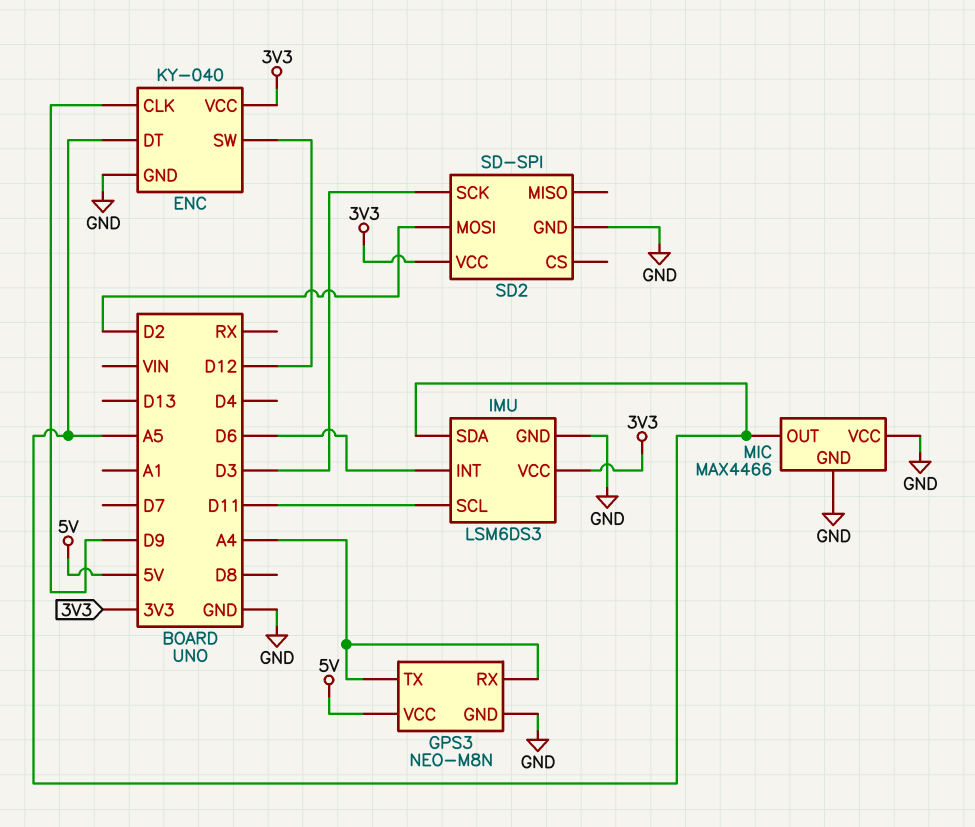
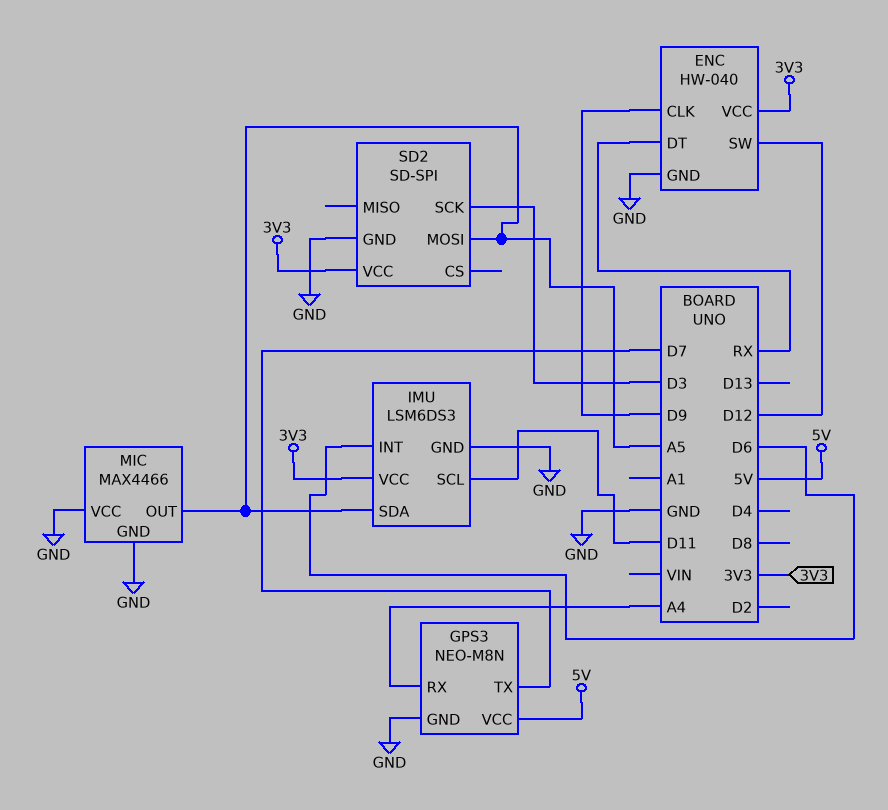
ENC: KY-040 -> HW-040
ENC pin DT: A5 -> RX
GPS3 pin TX: A4 -> D7
SD2 pin MOSI: D2 -> A5

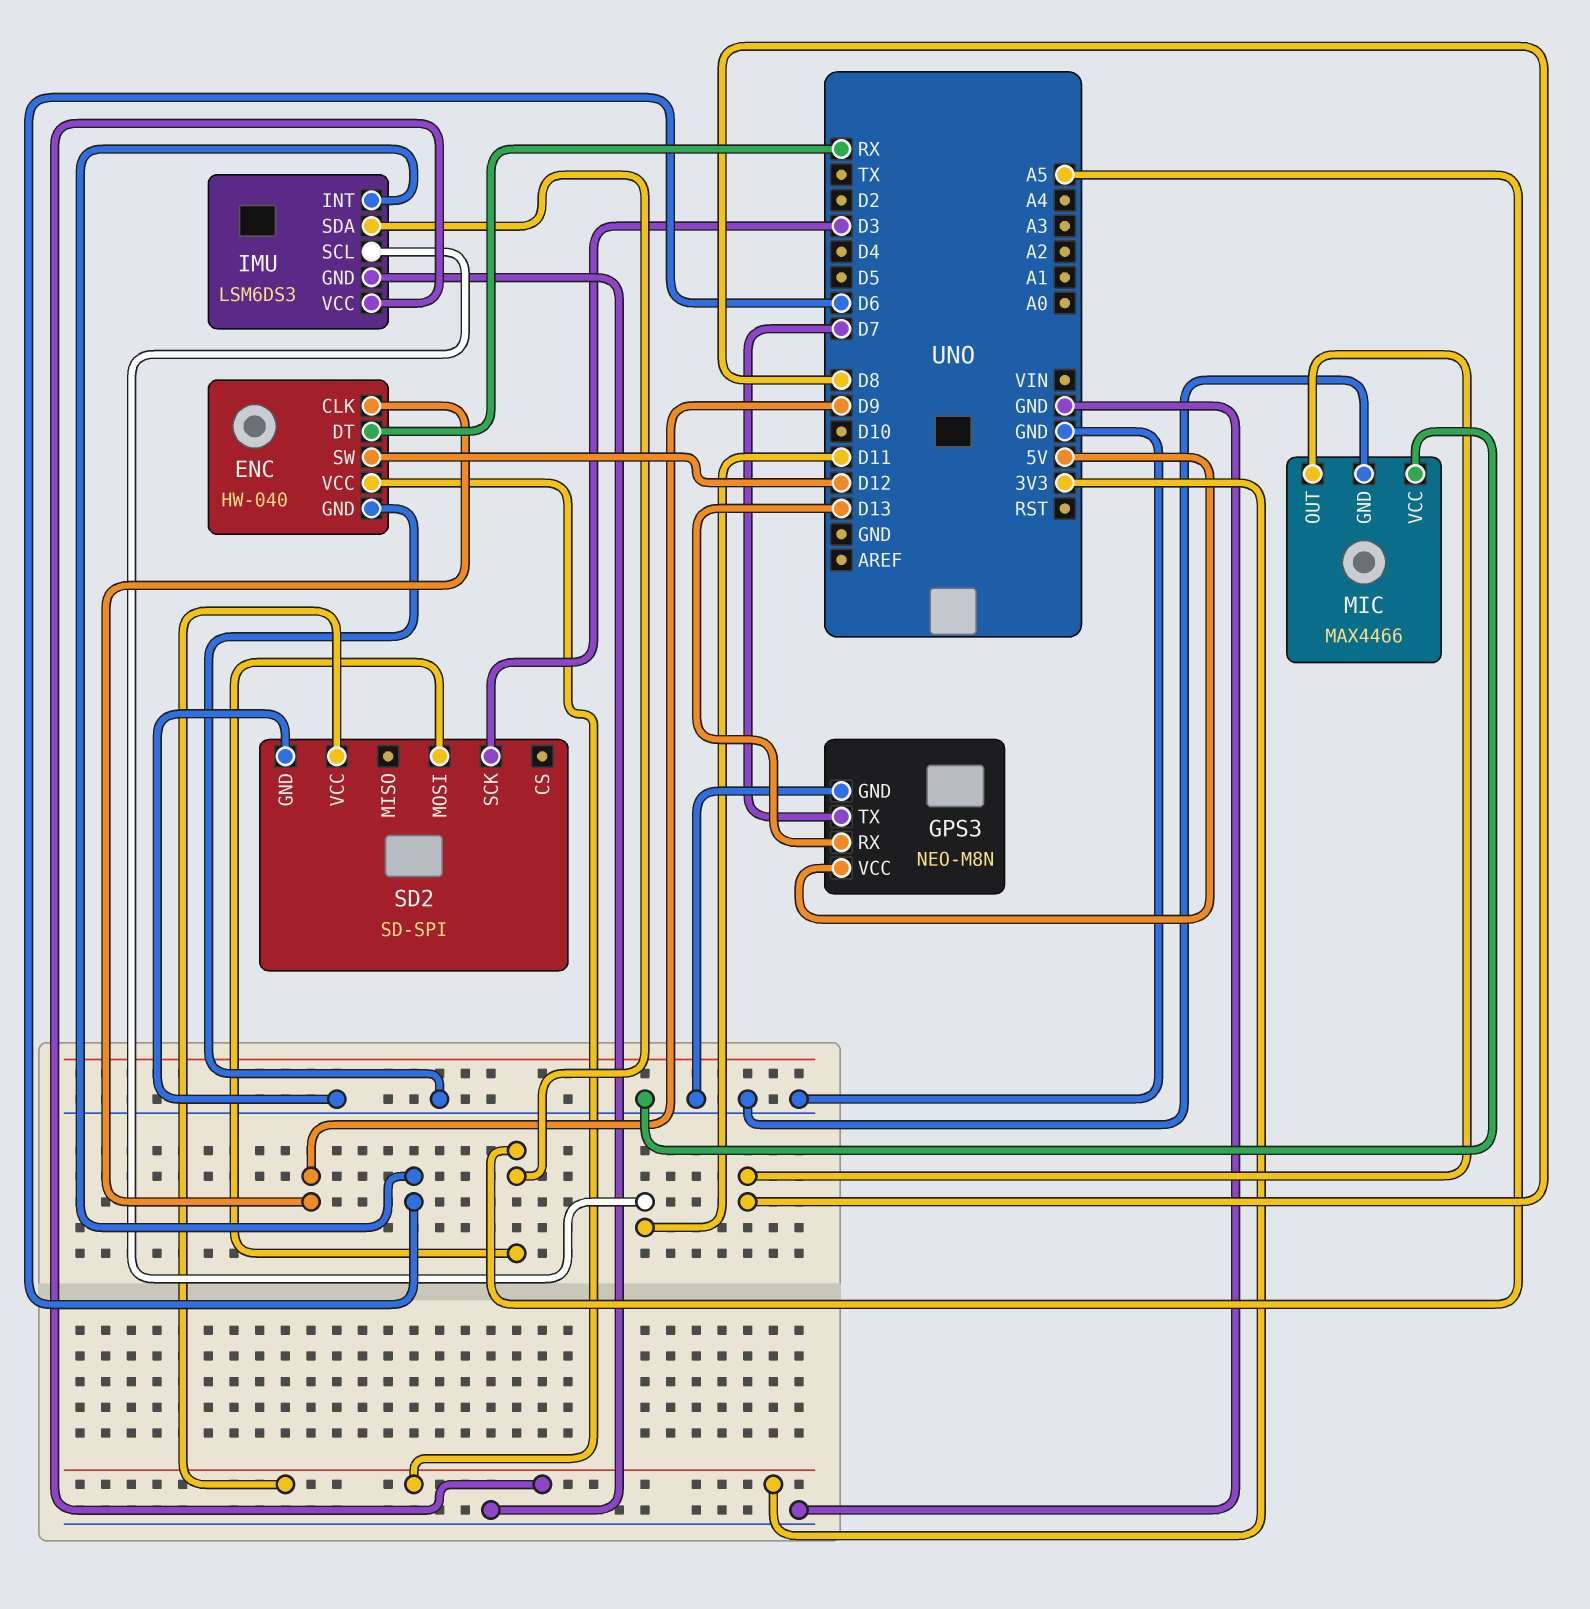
GPS3 pin RX: A4 -> D13
MIC pin OUT: A5 -> D8

